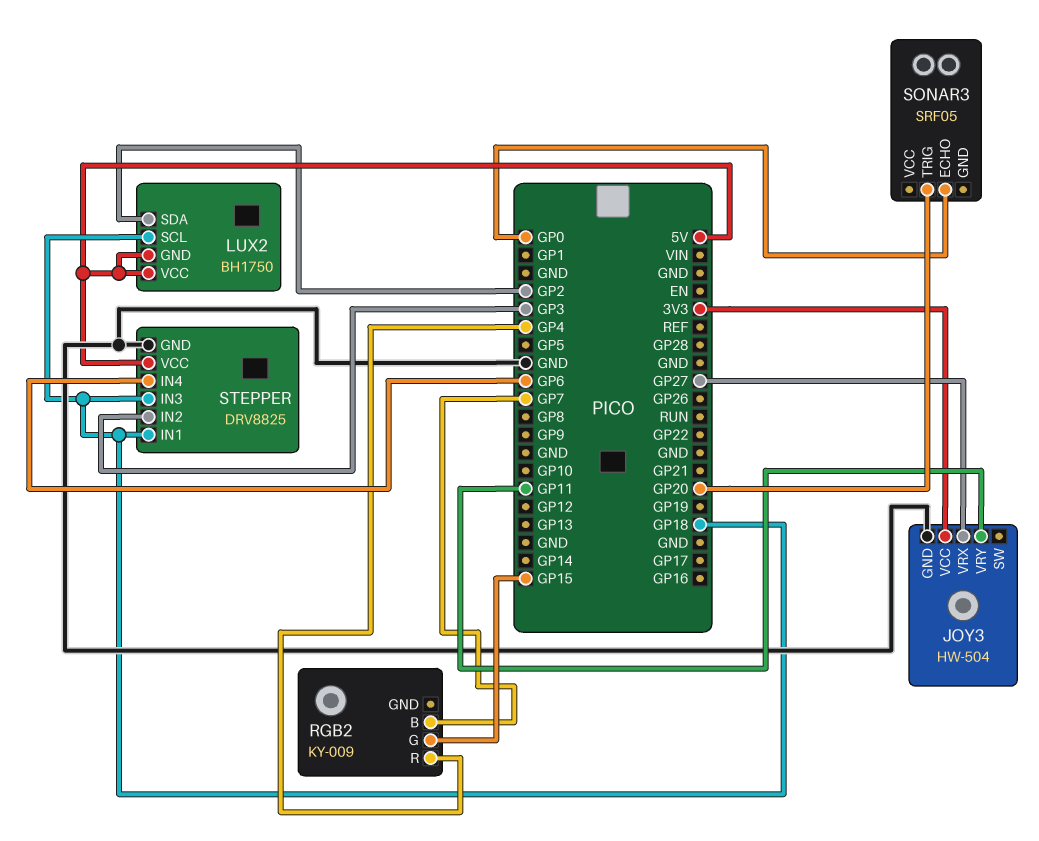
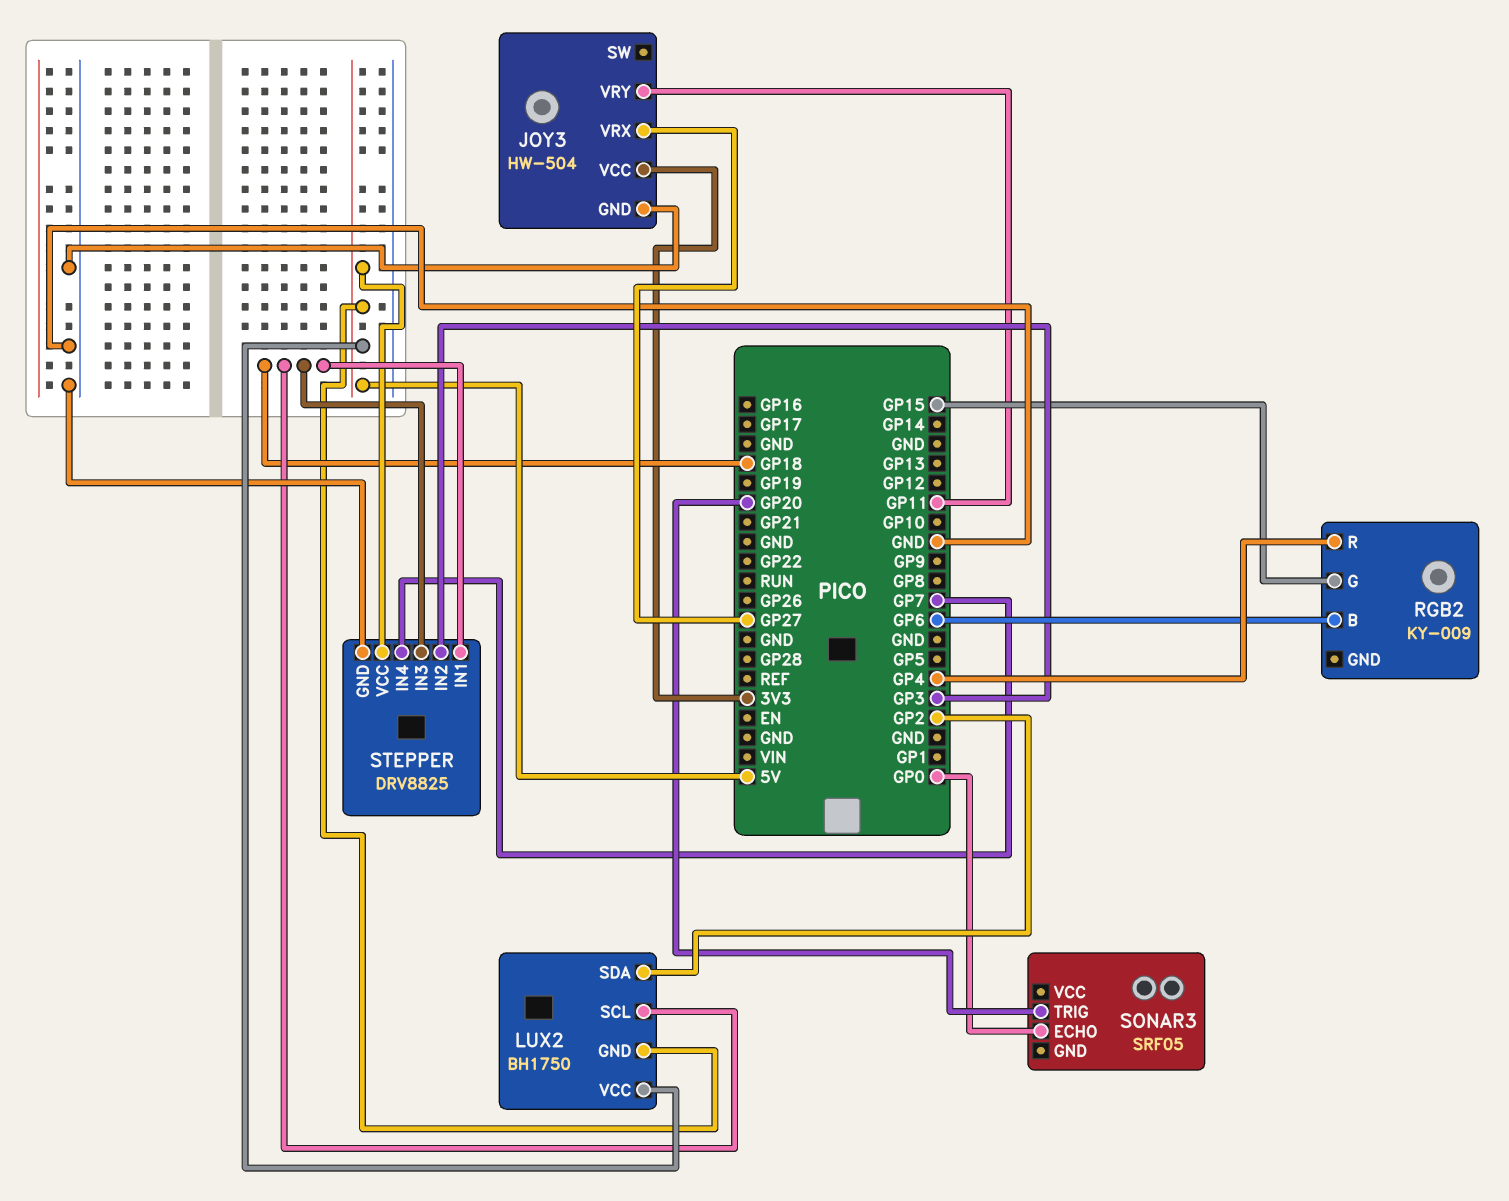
RGB2 pin B: GP7 -> GP6
STEPPER pin IN4: GP6 -> GP7

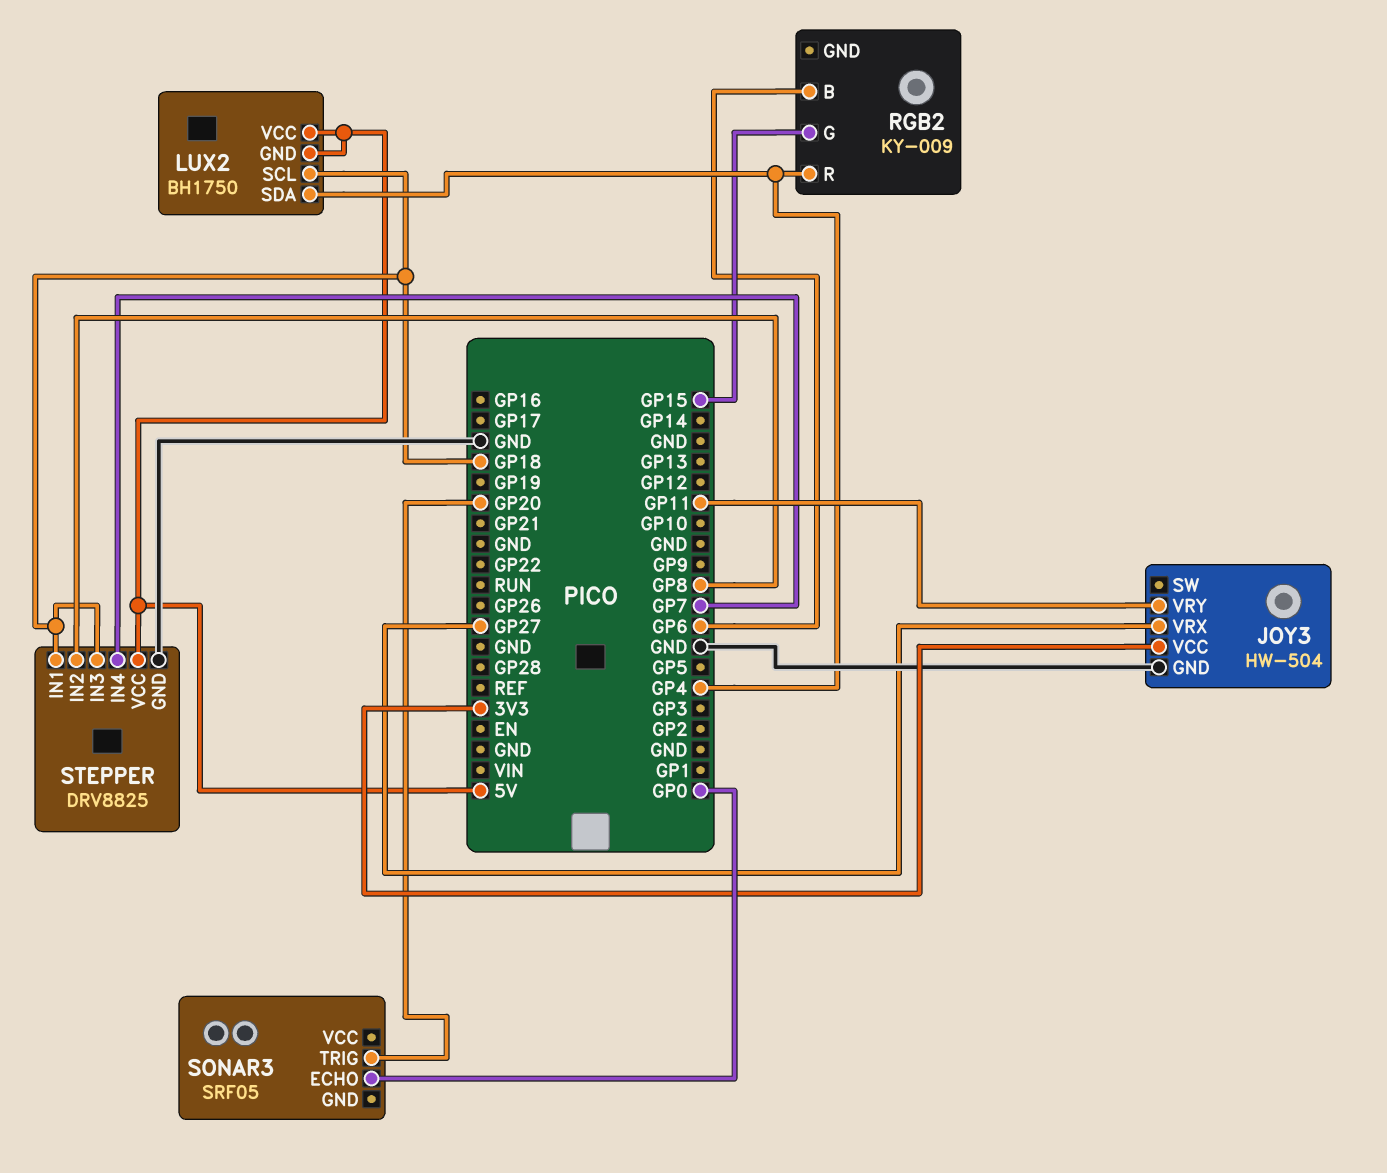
LUX2 pin SDA: GP2 -> GP4
STEPPER pin IN2: GP3 -> GP8

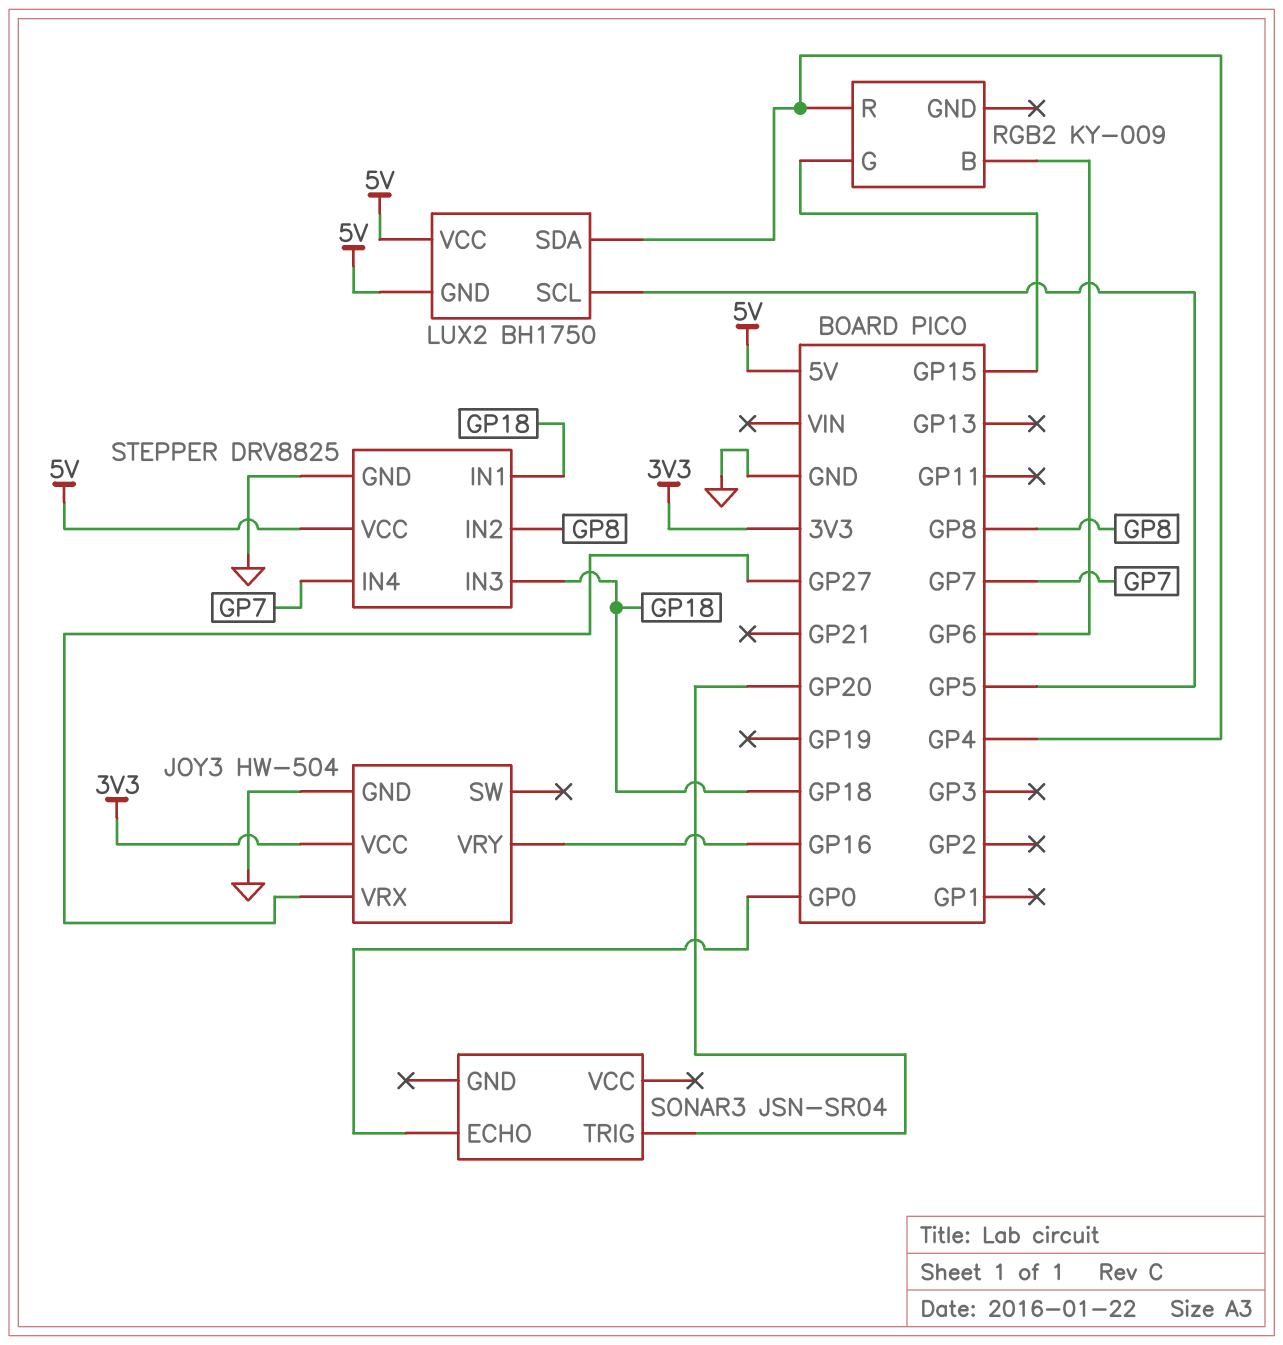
JOY3 pin VRY: GP11 -> GP16
LUX2 pin SCL: GP18 -> GP5
SONAR3: SRF05 -> JSN-SR04

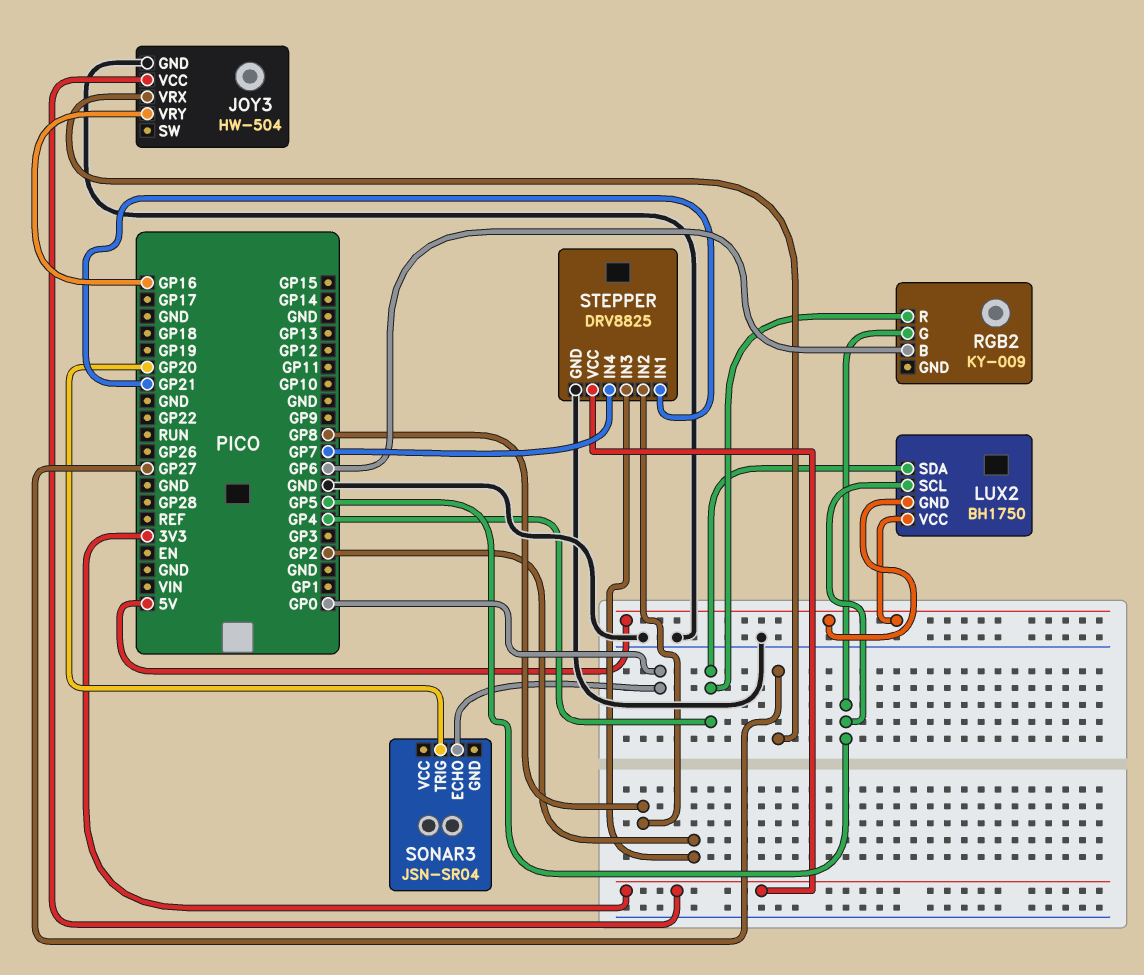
RGB2 pin G: GP15 -> GP5
STEPPER pin IN1: GP18 -> GP21
STEPPER pin IN3: GP18 -> GP2
STEPPER pin VCC: 5V -> 3V3

